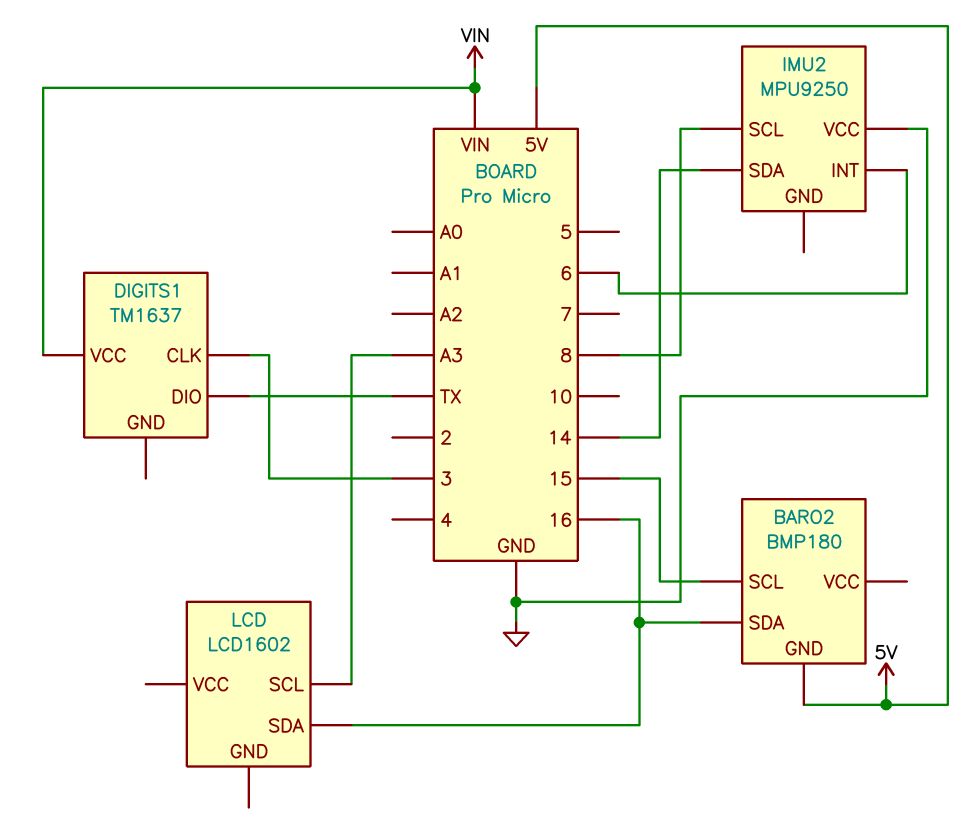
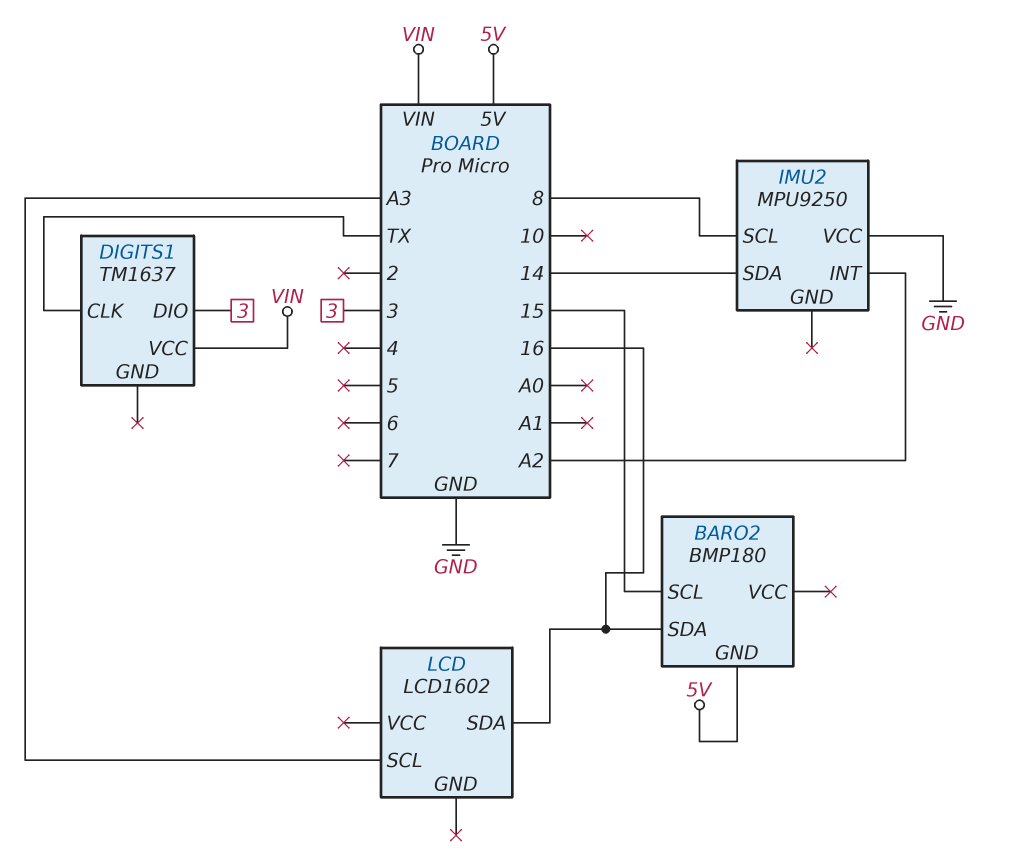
DIGITS1 pin CLK: 3 -> TX
DIGITS1 pin DIO: TX -> 3
IMU2 pin INT: 6 -> A2

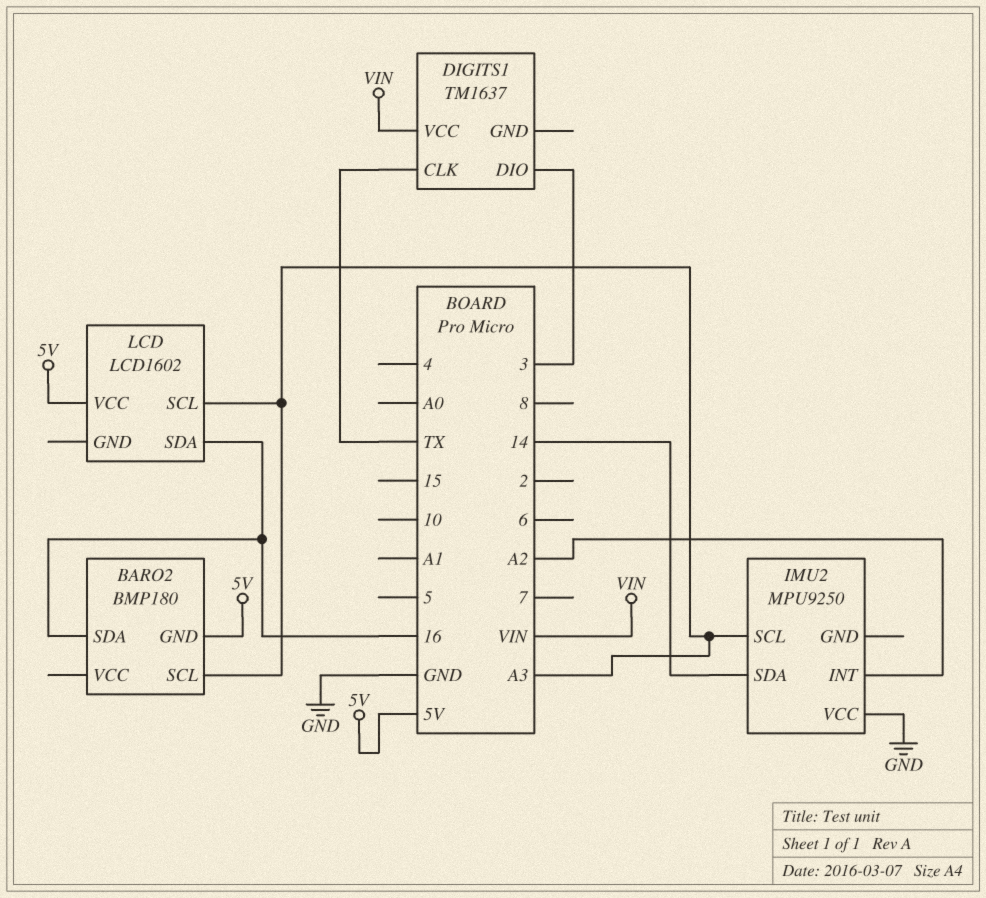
BARO2 pin SCL: 15 -> A3
IMU2 pin SCL: 8 -> A3
LCD pin VCC: none -> 5V

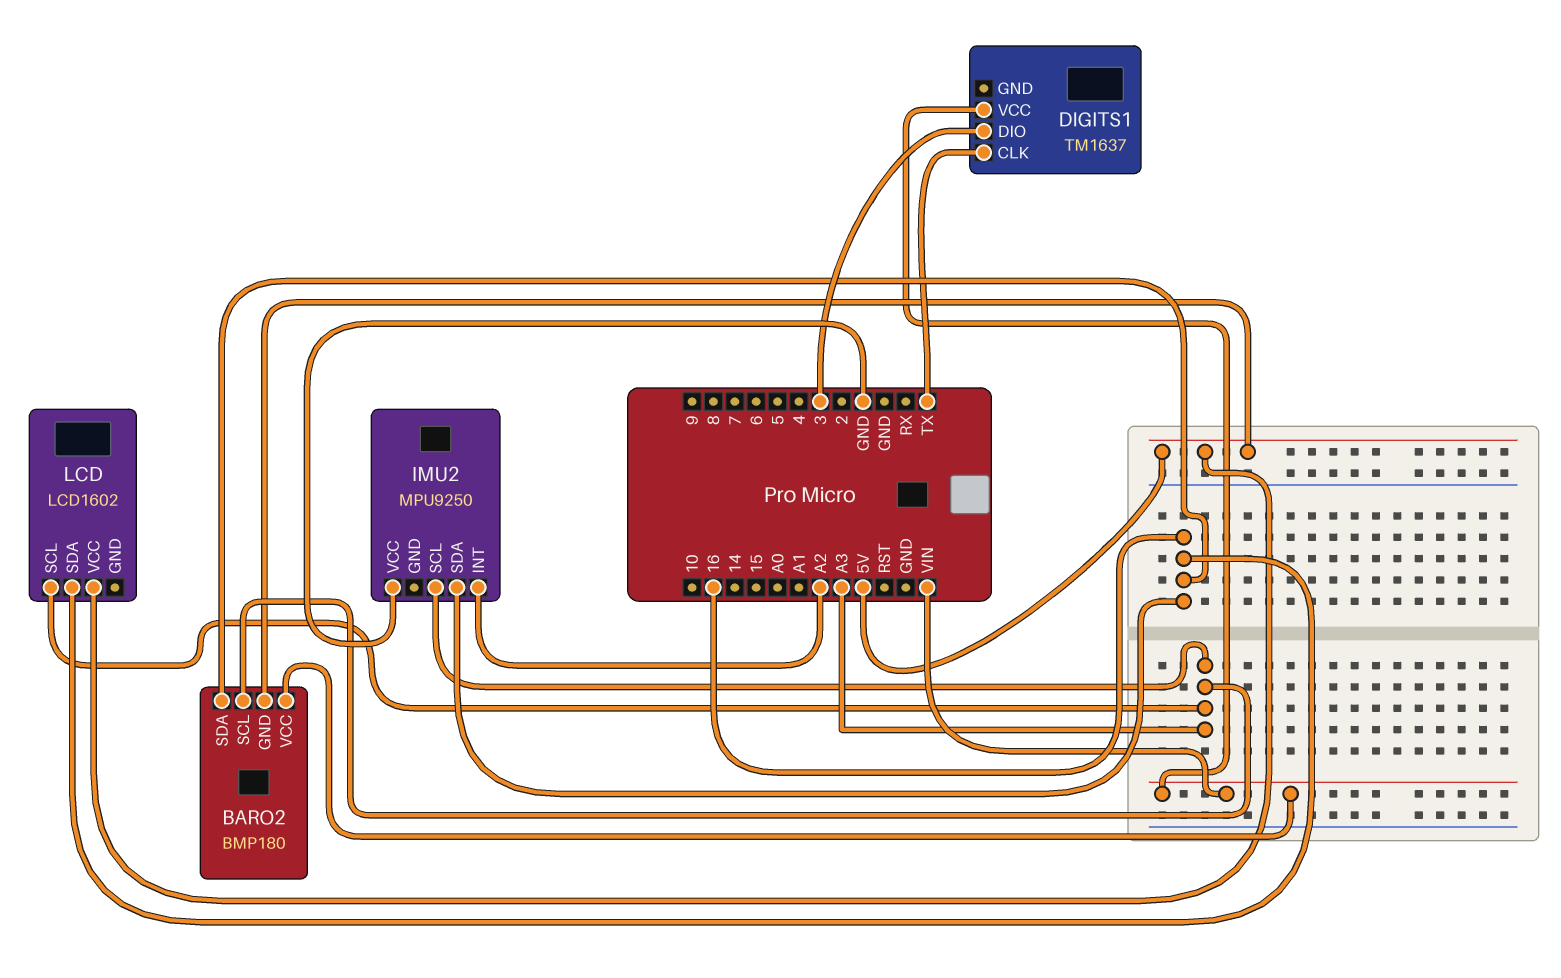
BARO2 pin VCC: none -> VIN
IMU2 pin SDA: 14 -> 16

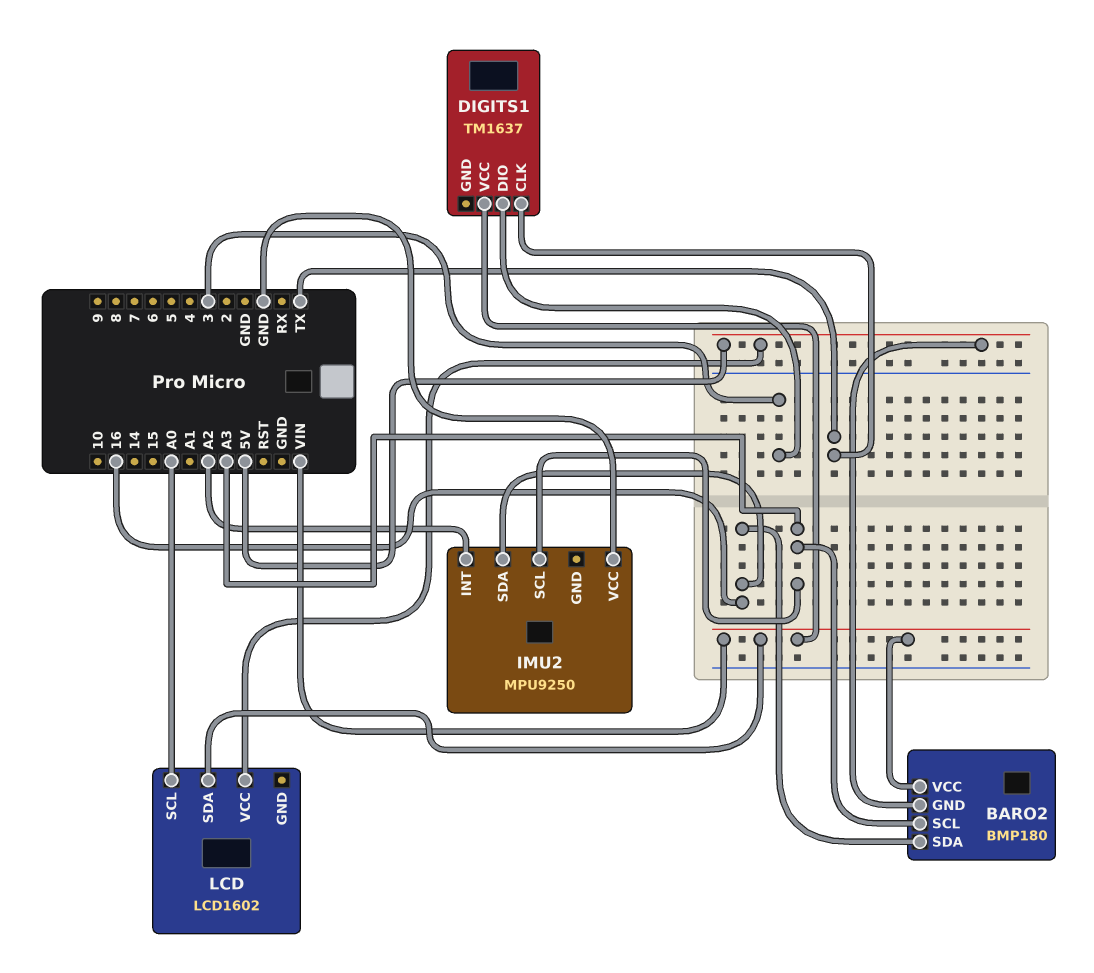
LCD pin SCL: A3 -> A0
LCD pin SDA: 16 -> VIN

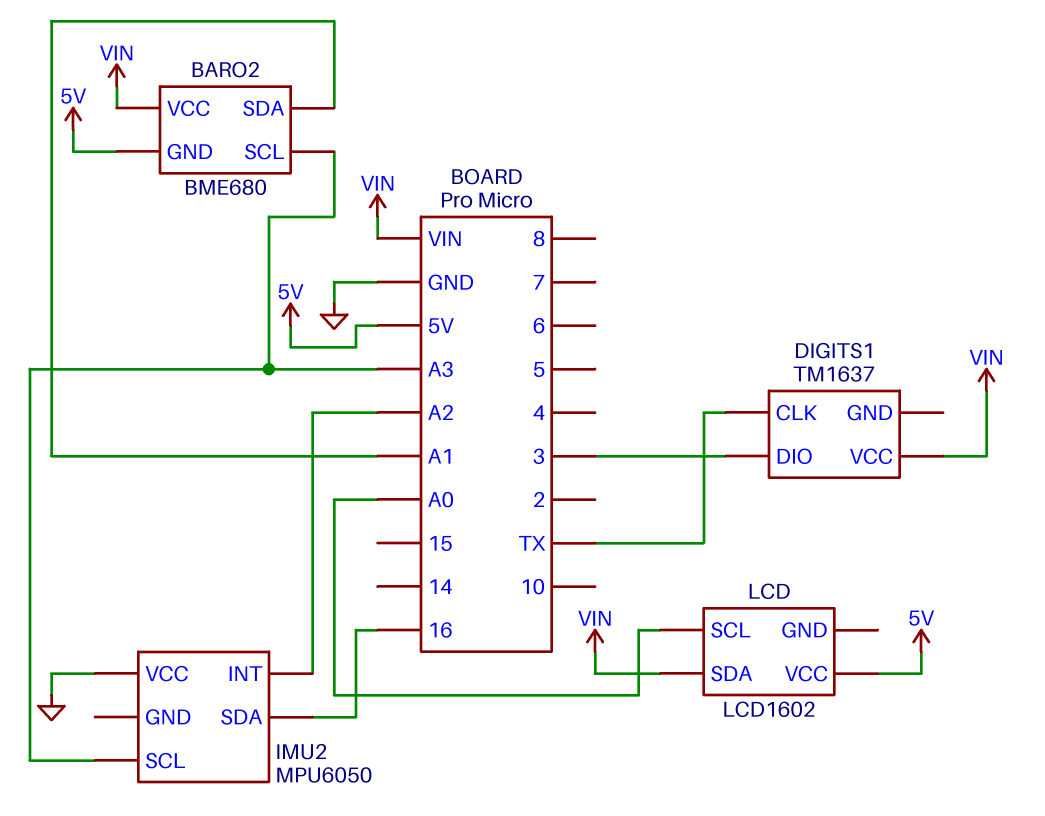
BARO2: BMP180 -> BME680
BARO2 pin SDA: 16 -> A1
IMU2: MPU9250 -> MPU6050

